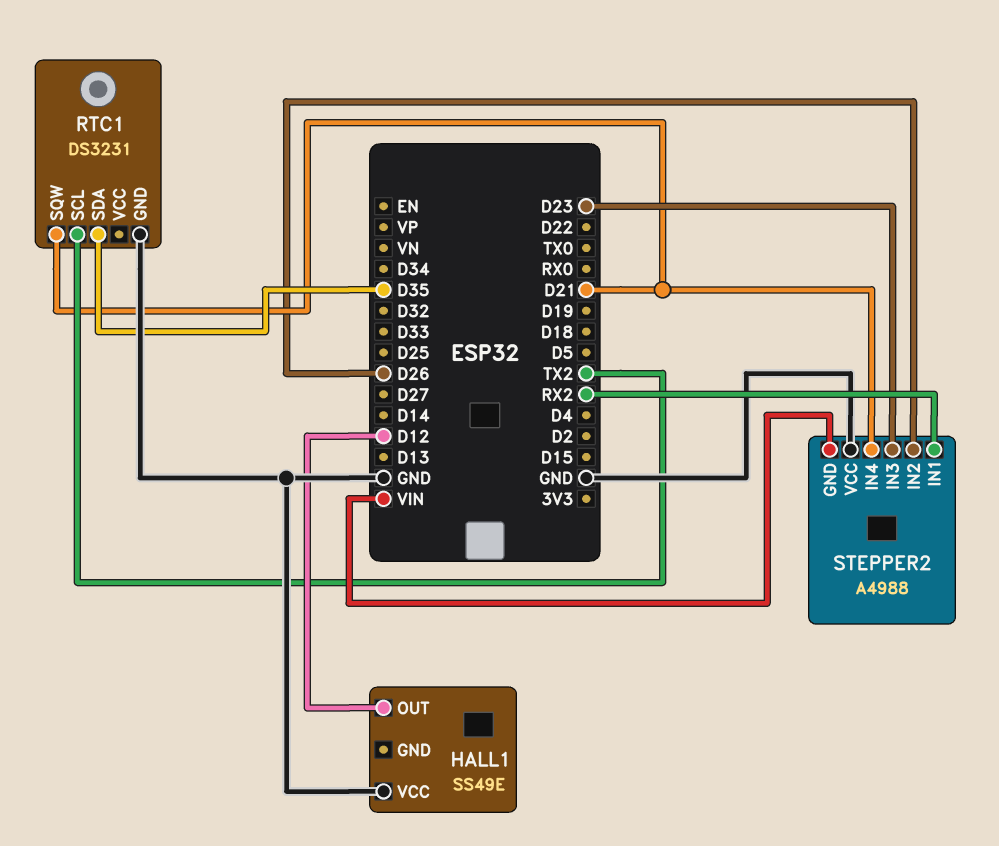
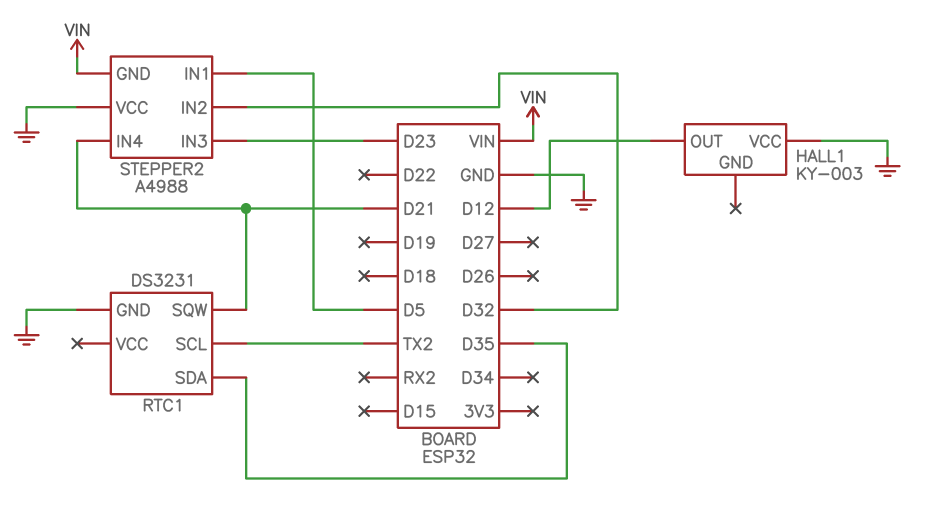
HALL1: SS49E -> KY-003
STEPPER2 pin IN1: RX2 -> D5
STEPPER2 pin IN2: D26 -> D32

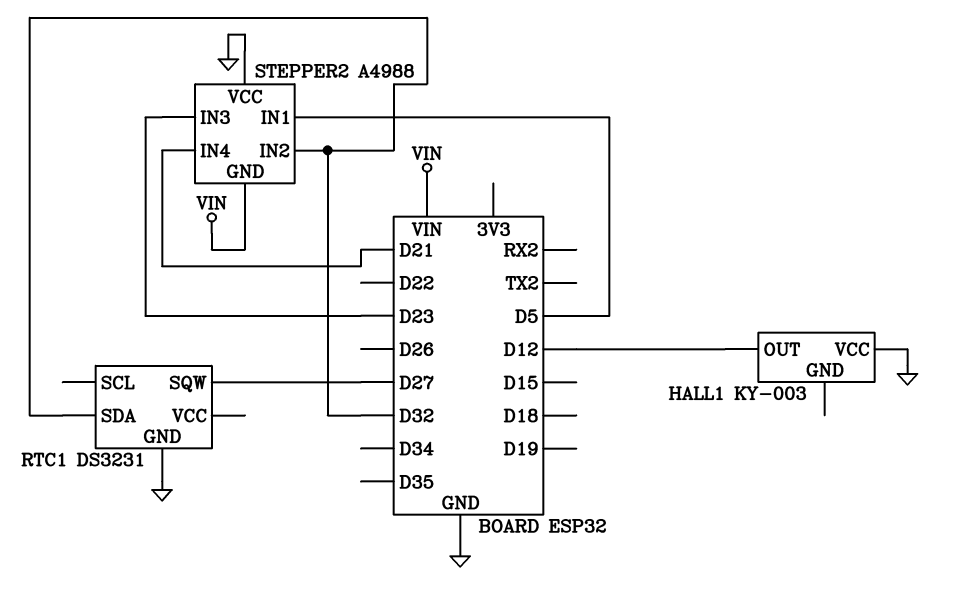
RTC1 pin SCL: TX2 -> none
RTC1 pin SDA: D35 -> D32
RTC1 pin SQW: D21 -> D27

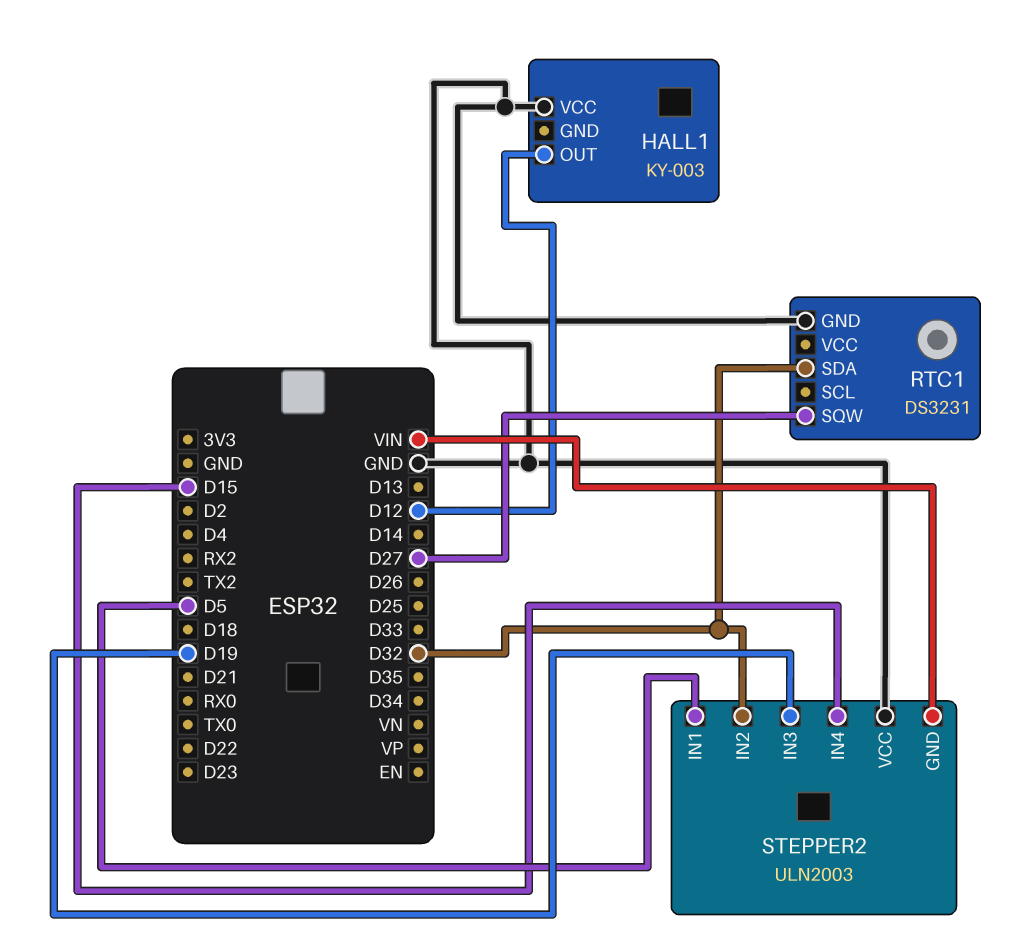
STEPPER2: A4988 -> ULN2003
STEPPER2 pin IN3: D23 -> D19
STEPPER2 pin IN4: D21 -> D15

